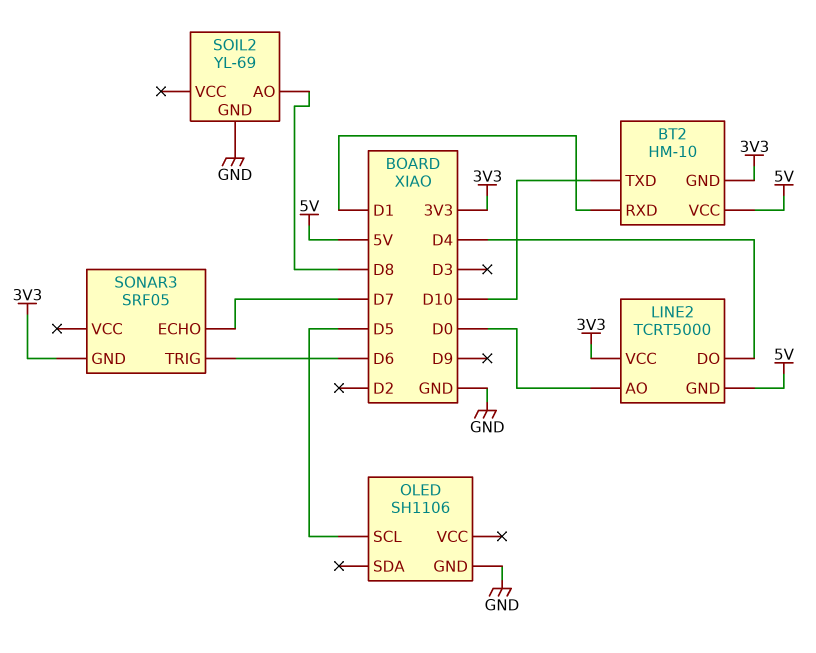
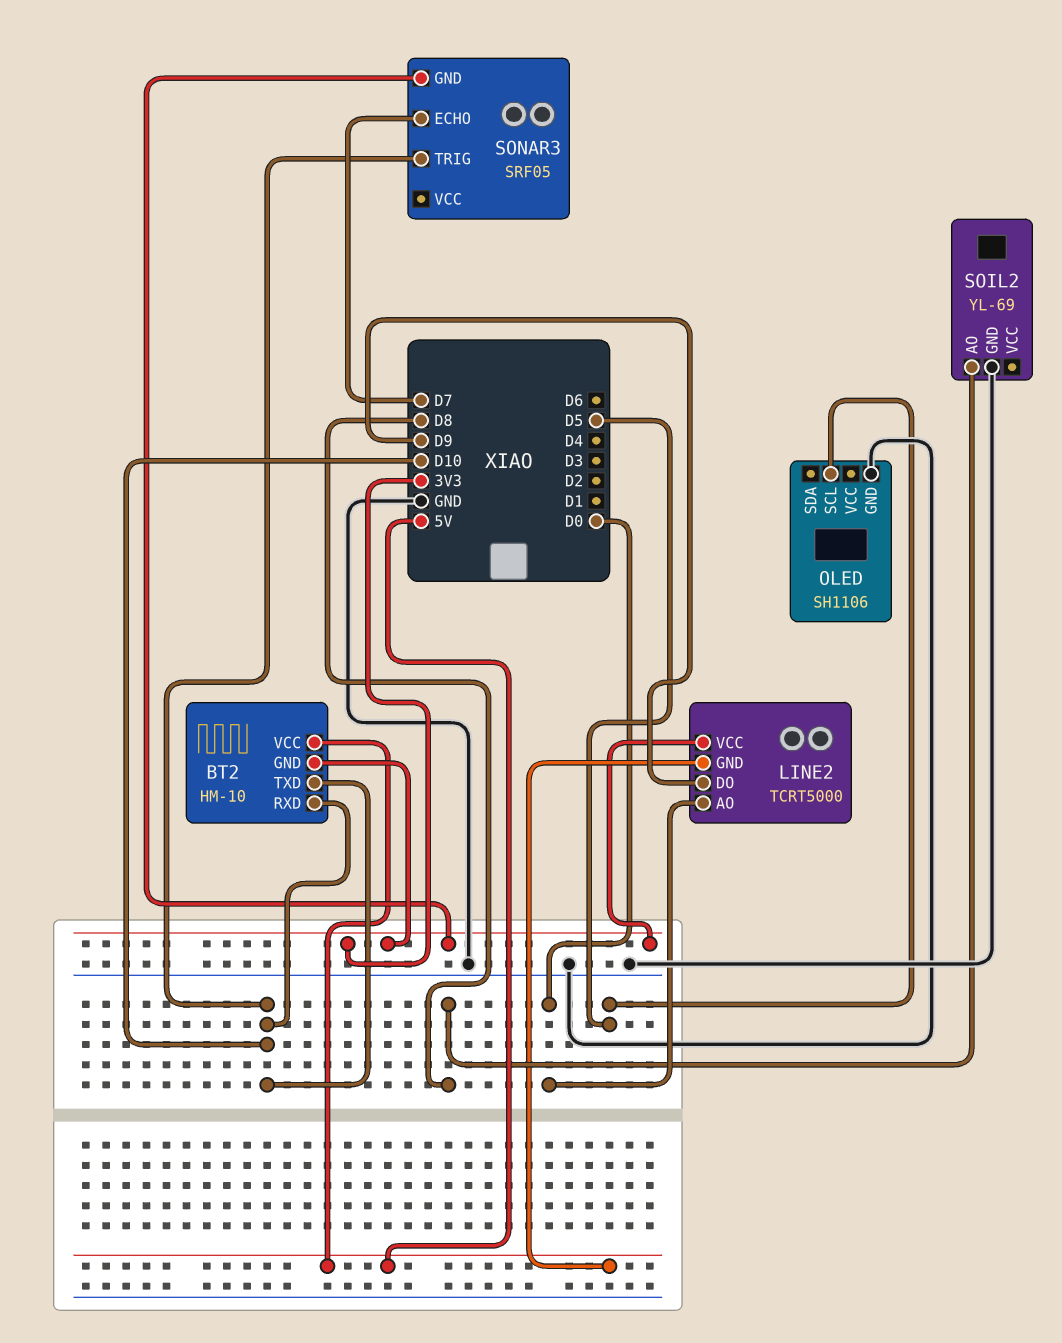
BT2 pin RXD: D1 -> D10
LINE2 pin DO: D4 -> D9
SONAR3 pin TRIG: D6 -> D10

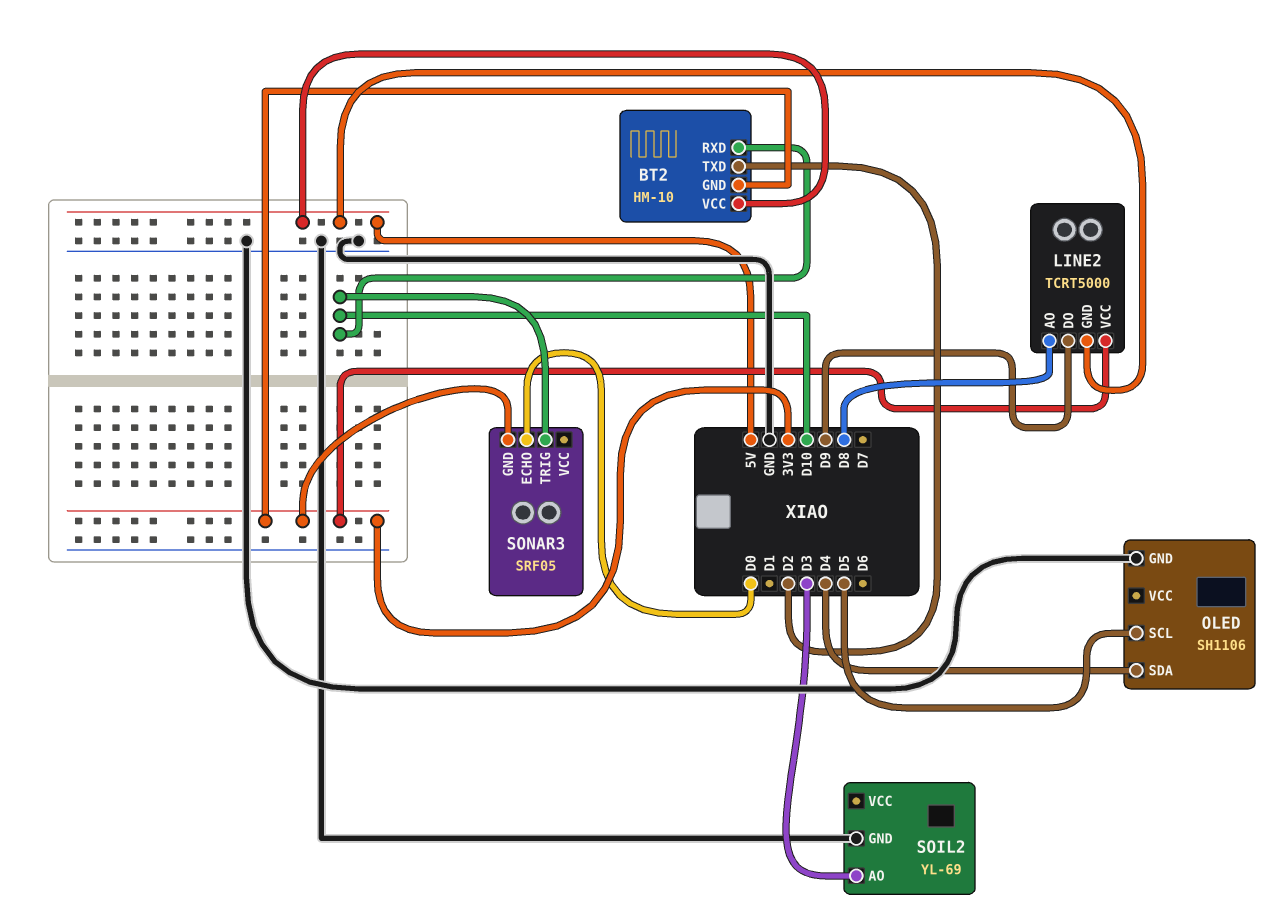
BT2 pin TXD: D10 -> D2
LINE2 pin AO: D0 -> D8
OLED pin SDA: none -> D4
SOIL2 pin AO: D8 -> D3
SONAR3 pin ECHO: D7 -> D0

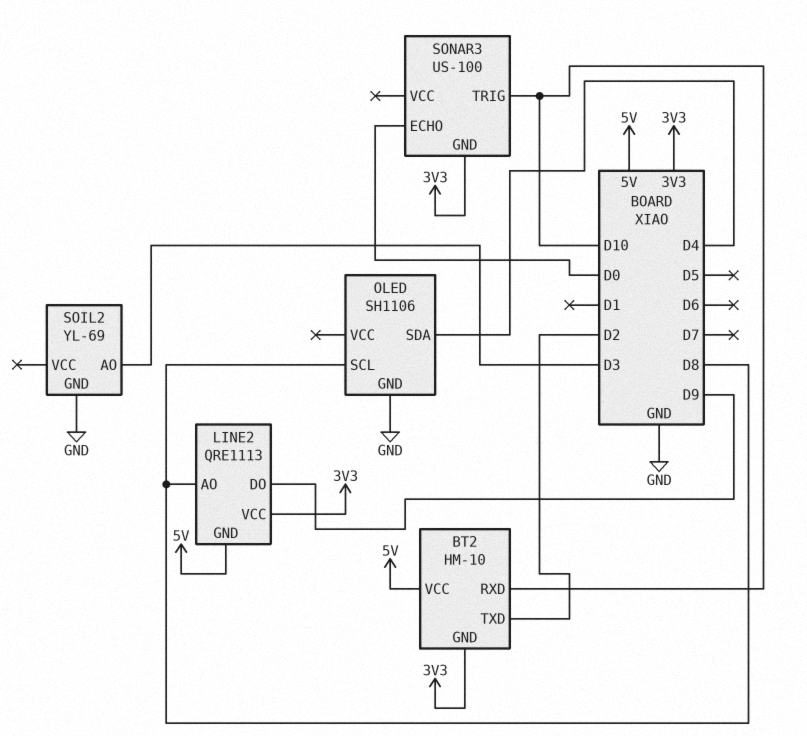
LINE2: TCRT5000 -> QRE1113
OLED pin SCL: D5 -> D8
SONAR3: SRF05 -> US-100

